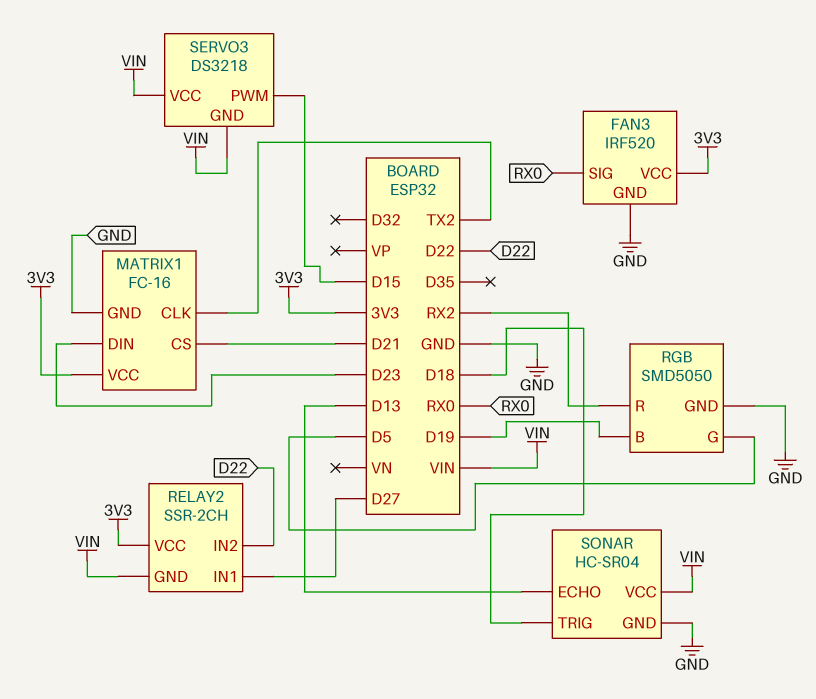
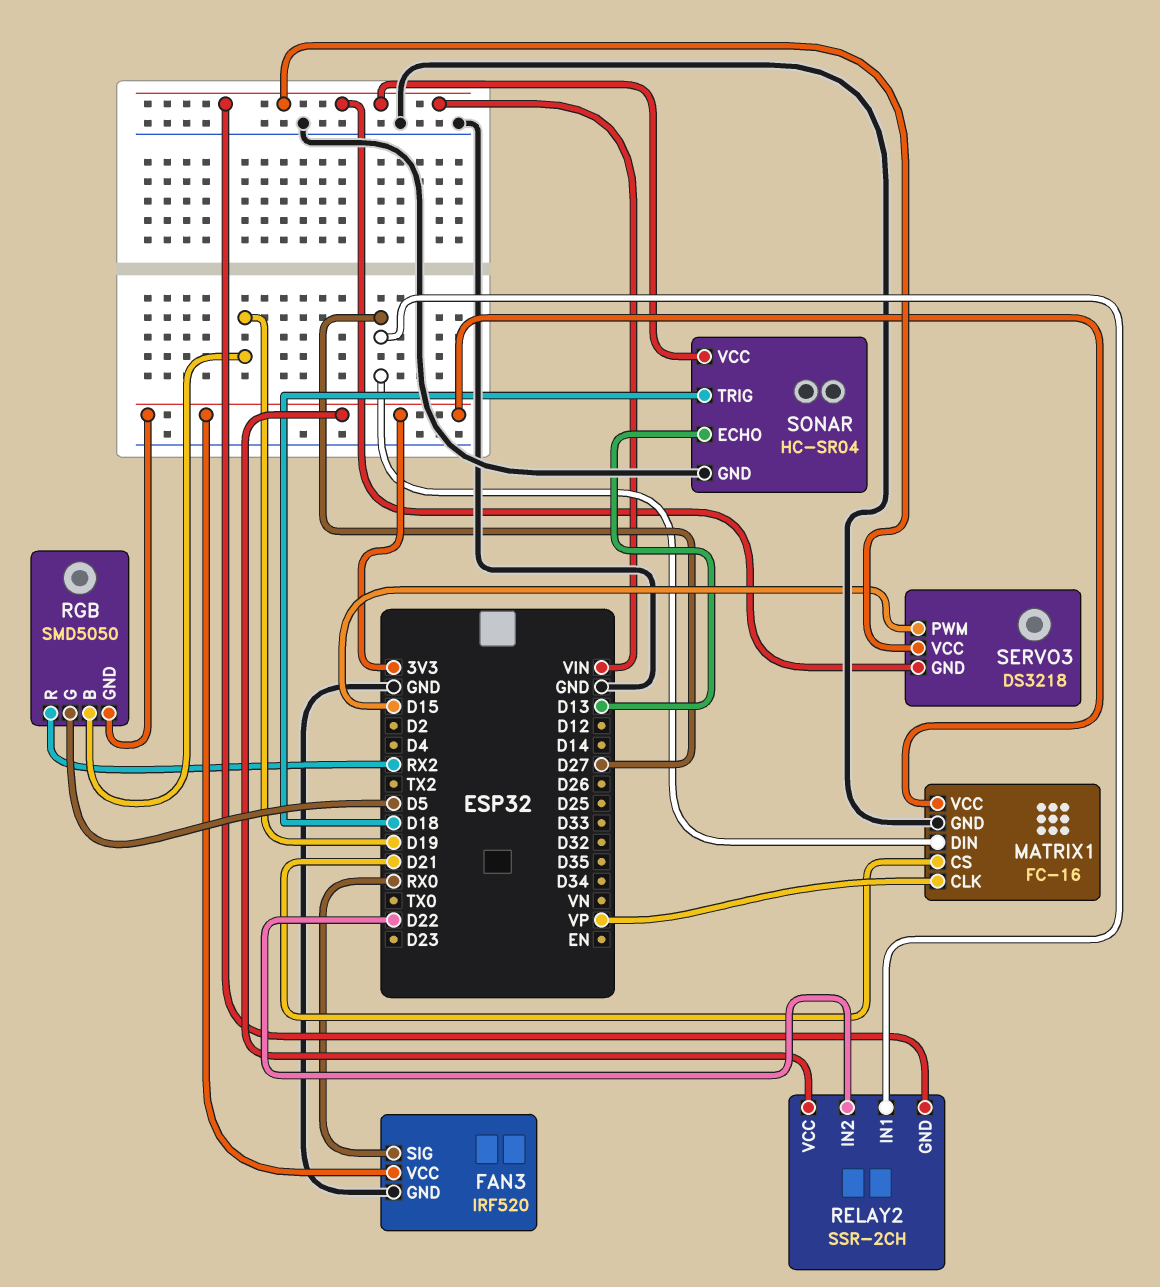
MATRIX1 pin CLK: TX2 -> VP
MATRIX1 pin DIN: D23 -> D27
RGB pin GND: GND -> 3V3

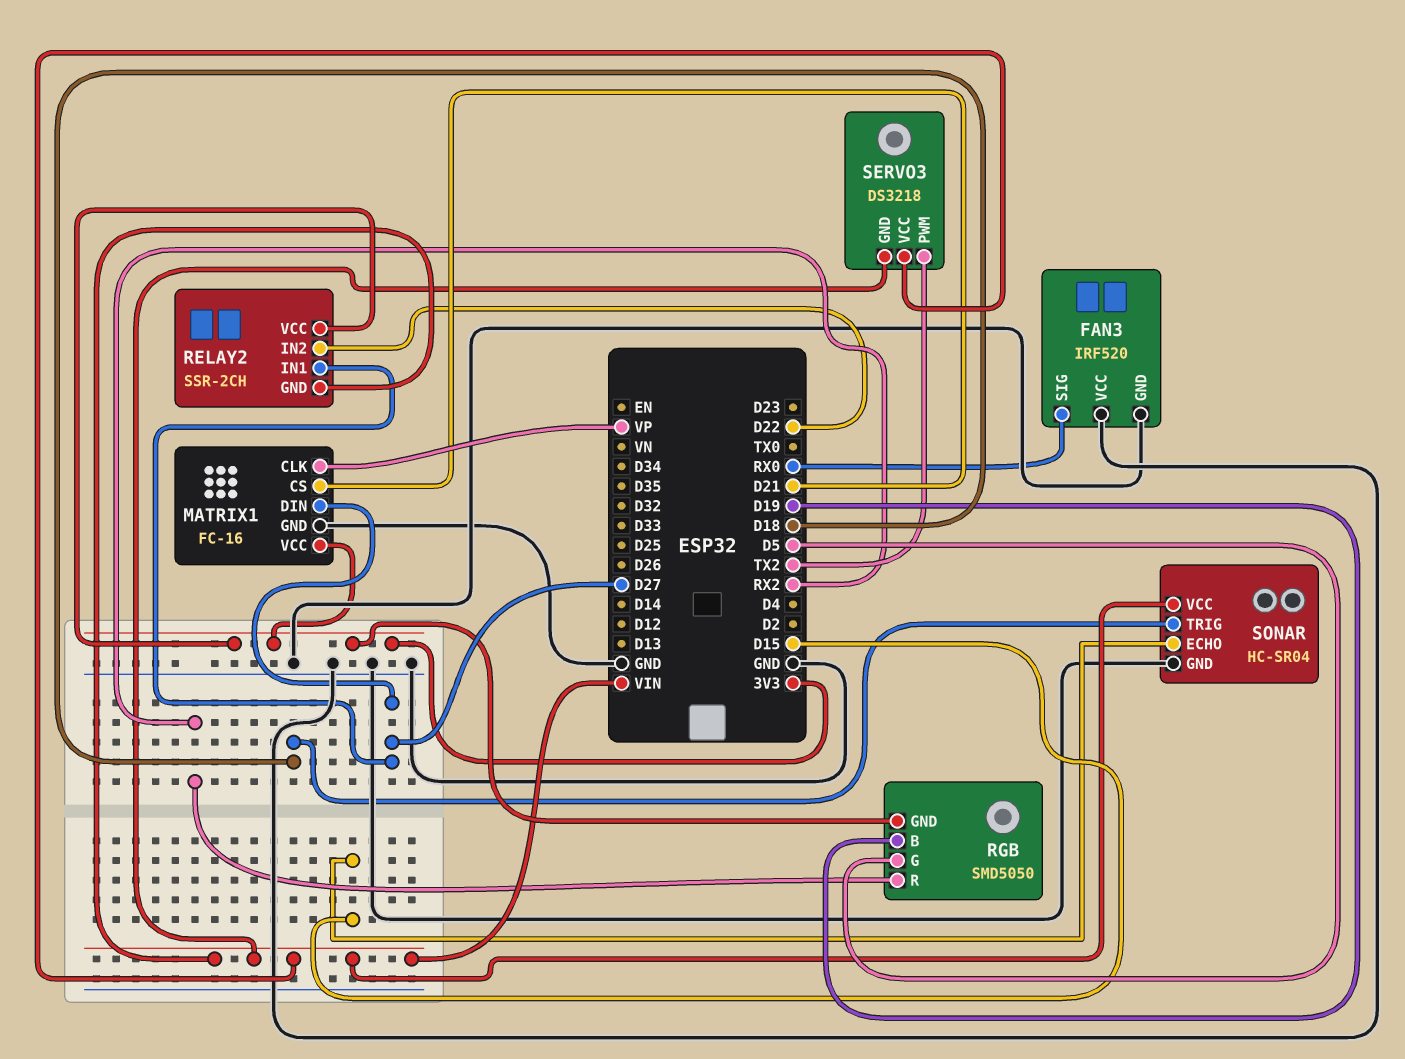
FAN3 pin VCC: 3V3 -> GND
SERVO3 pin PWM: D15 -> TX2
SONAR pin ECHO: D13 -> D15

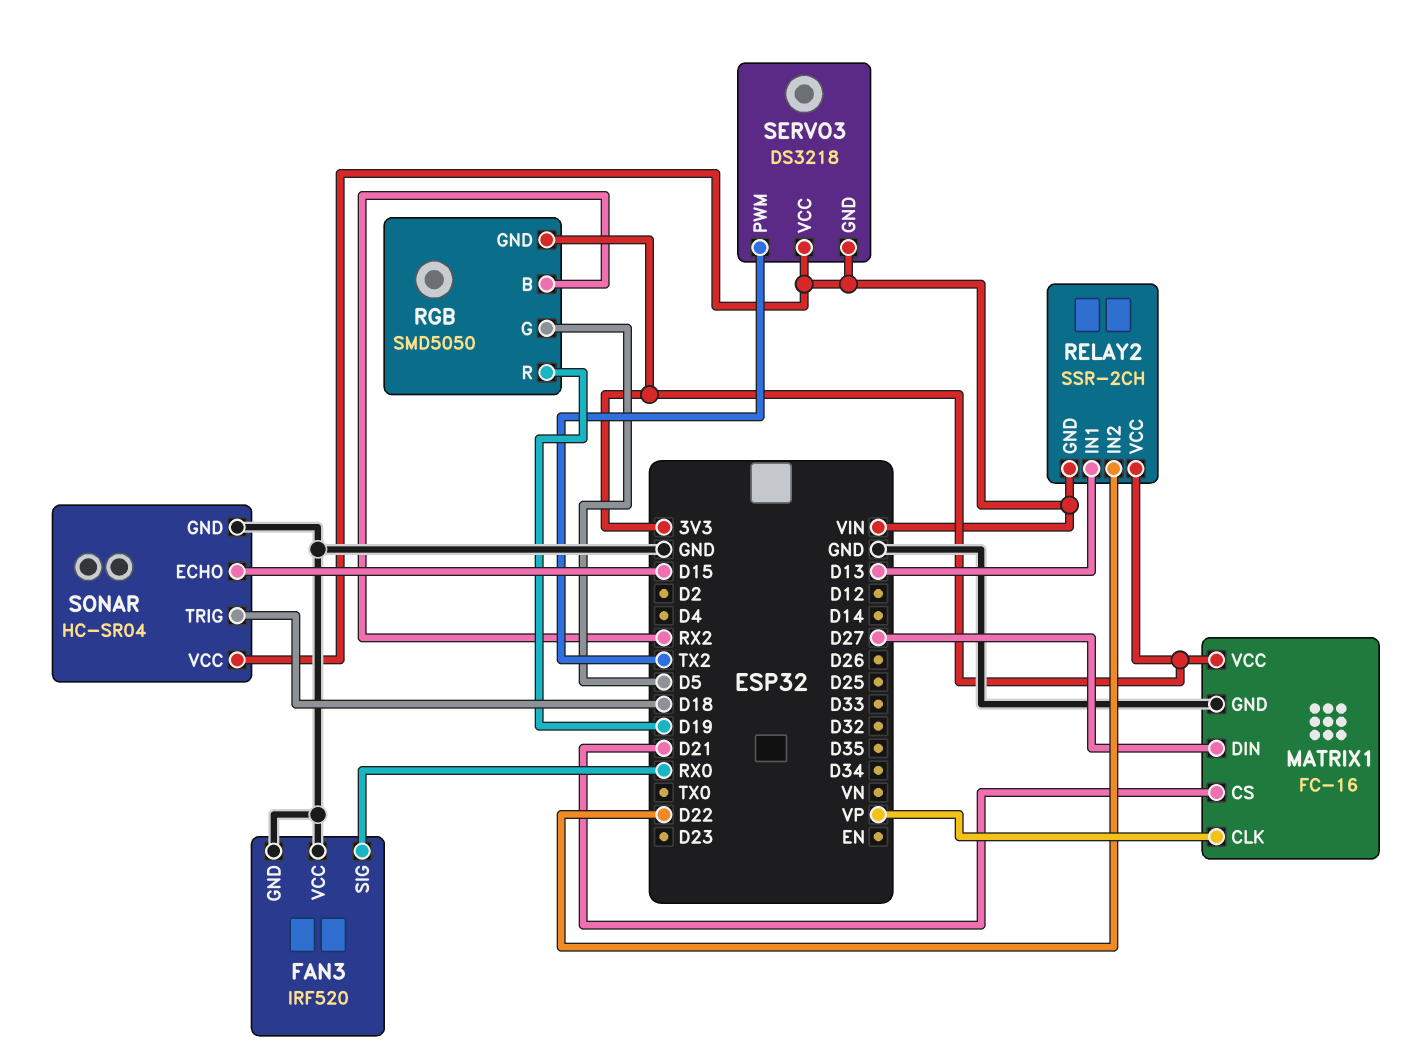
RELAY2 pin IN1: D27 -> D13
RGB pin B: D19 -> RX2
RGB pin R: RX2 -> D19

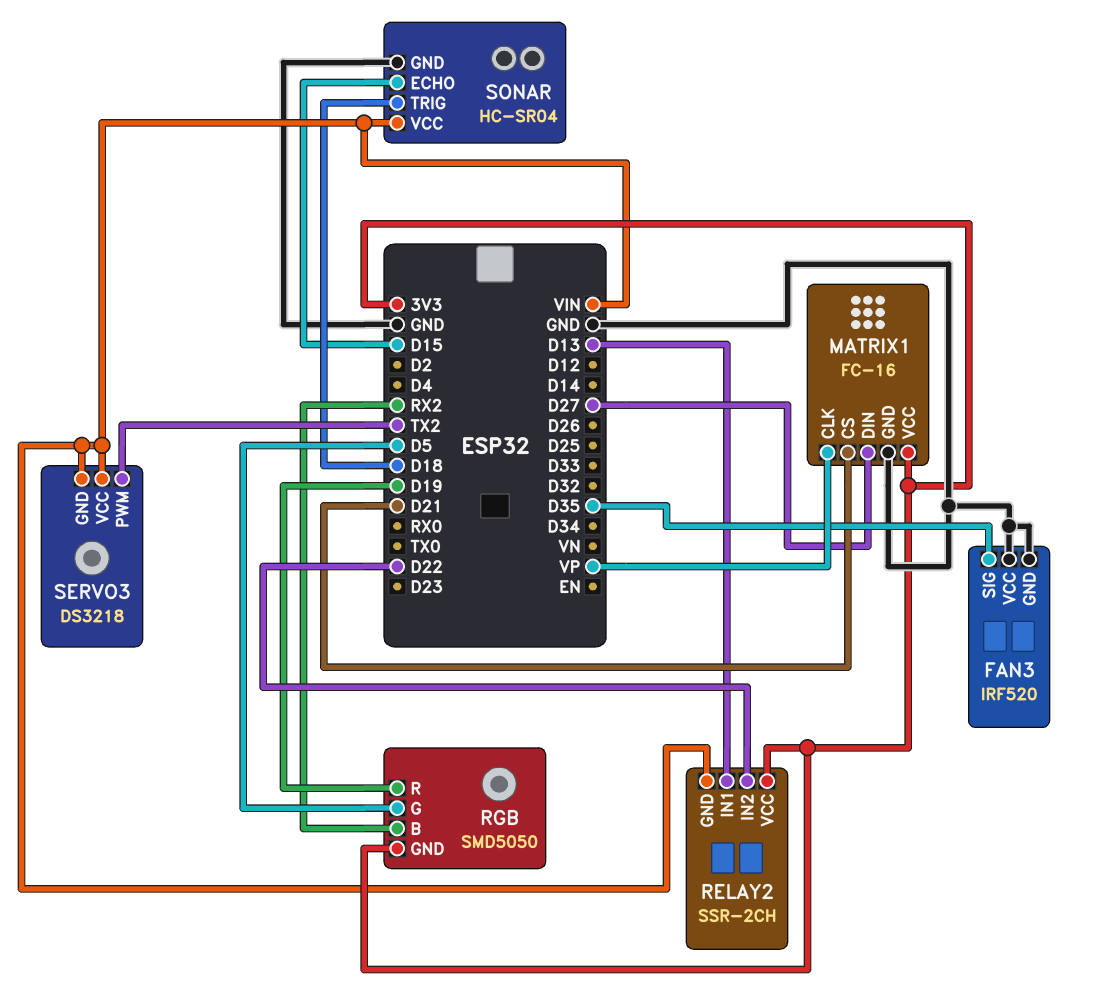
FAN3 pin SIG: RX0 -> D35

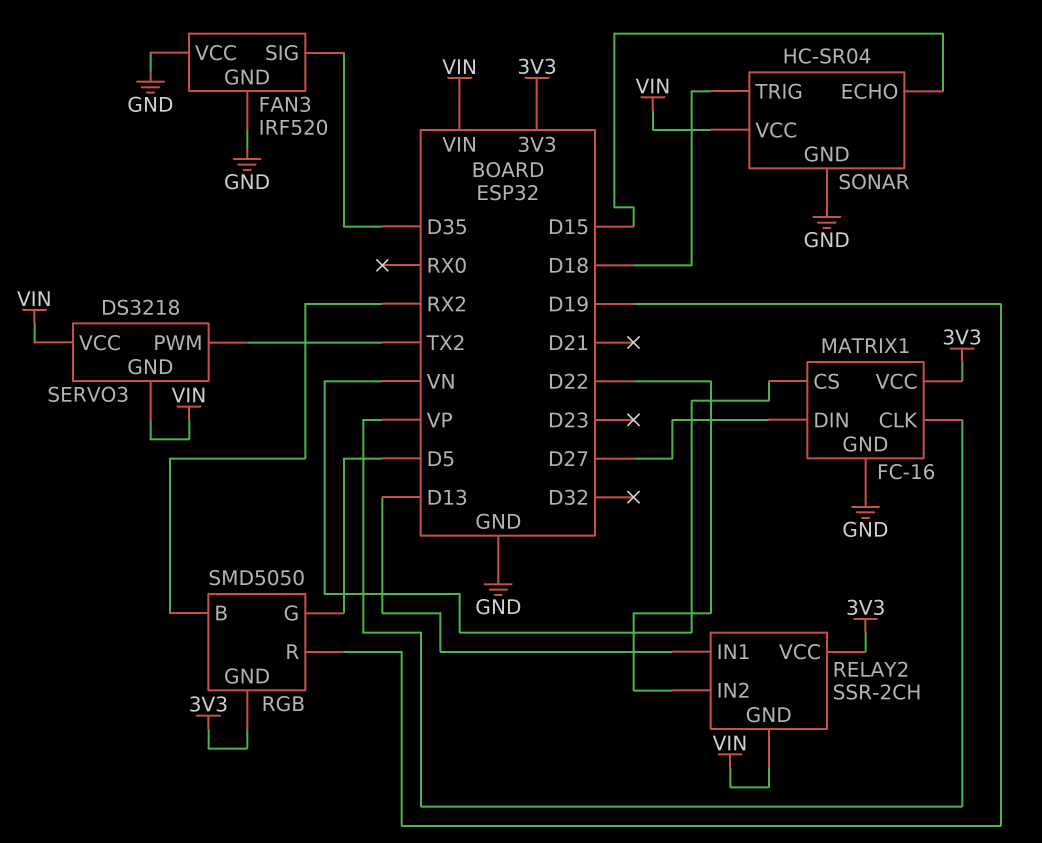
MATRIX1 pin CS: D21 -> VN

